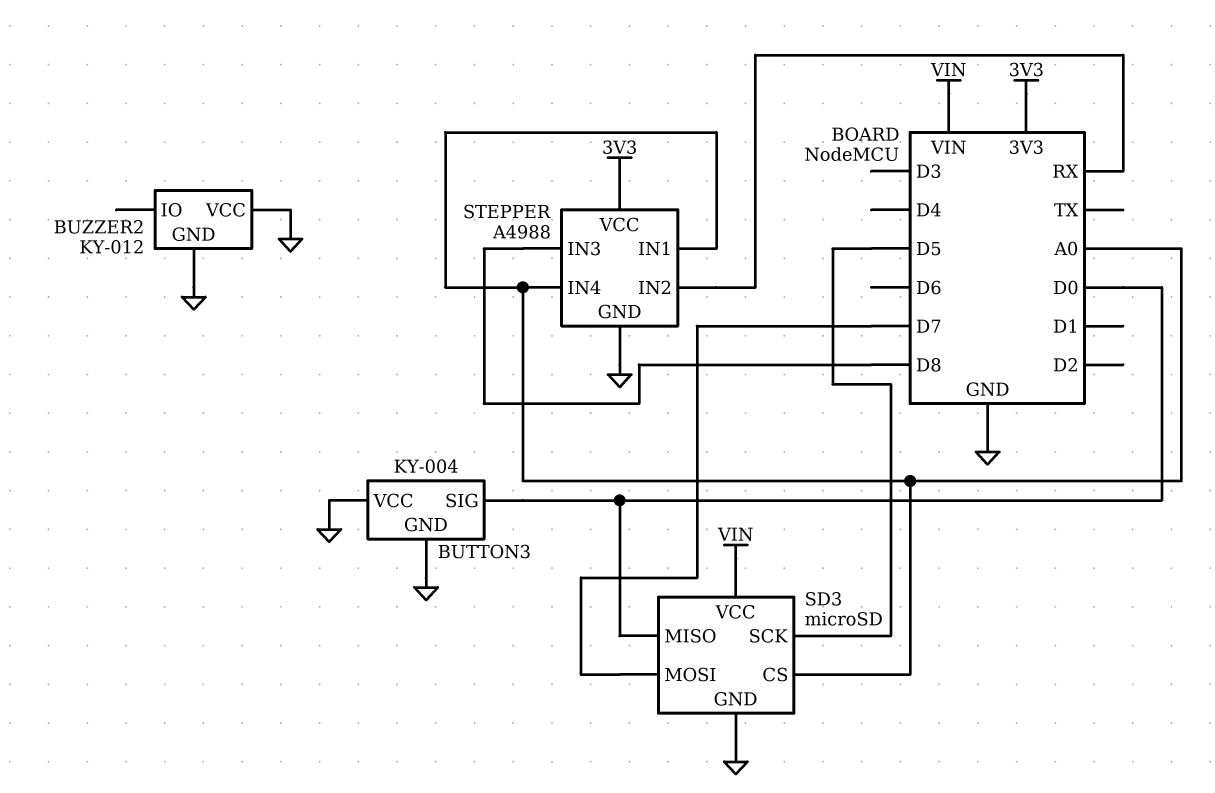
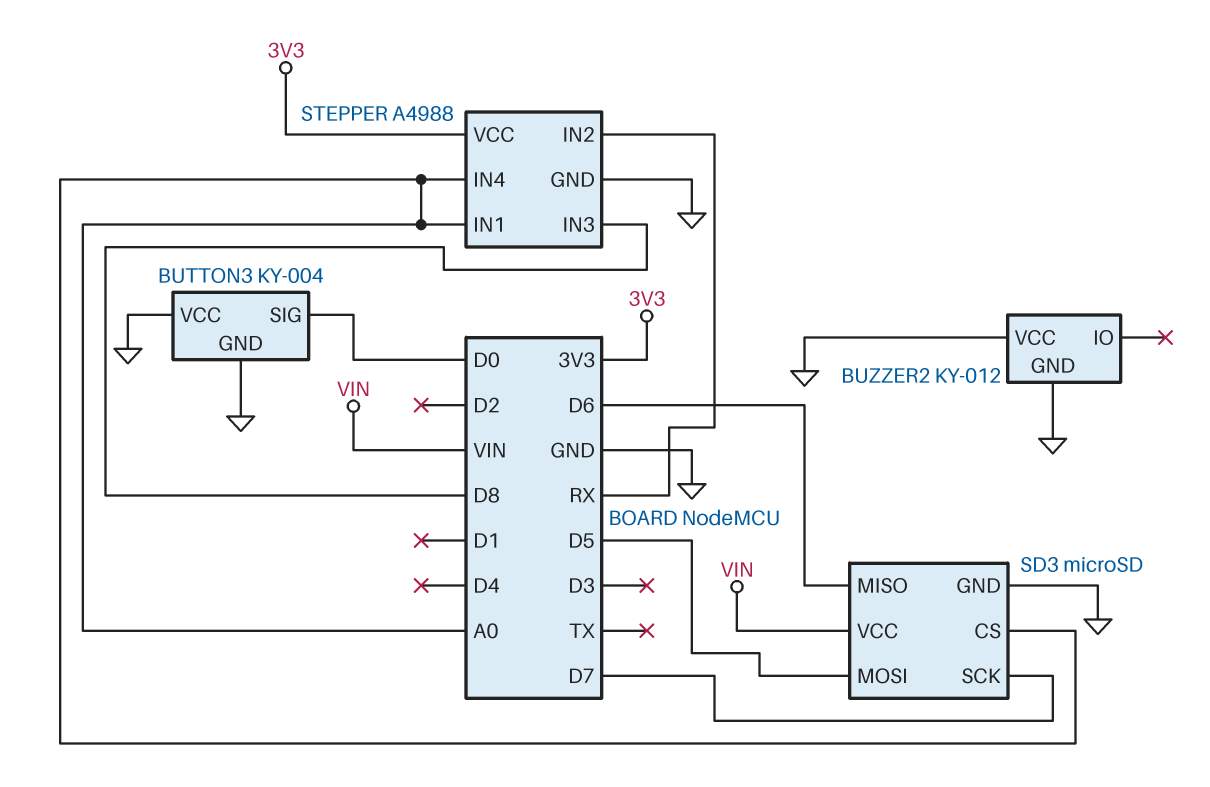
SD3 pin MISO: D0 -> D6
SD3 pin MOSI: D7 -> D5
SD3 pin SCK: D5 -> D7

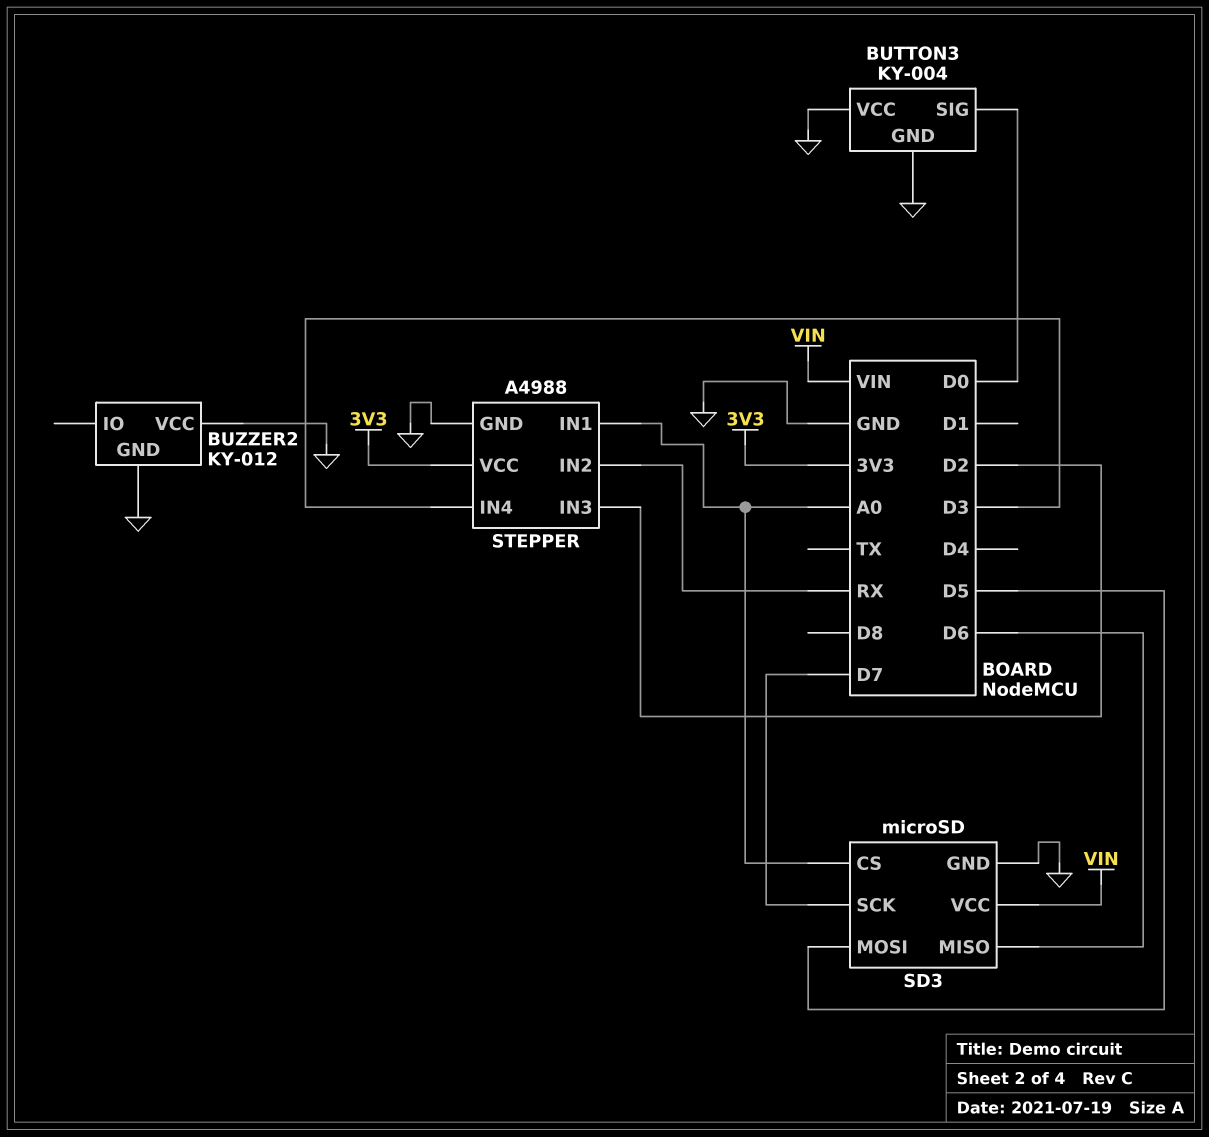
STEPPER pin IN3: D8 -> D2
STEPPER pin IN4: A0 -> D3

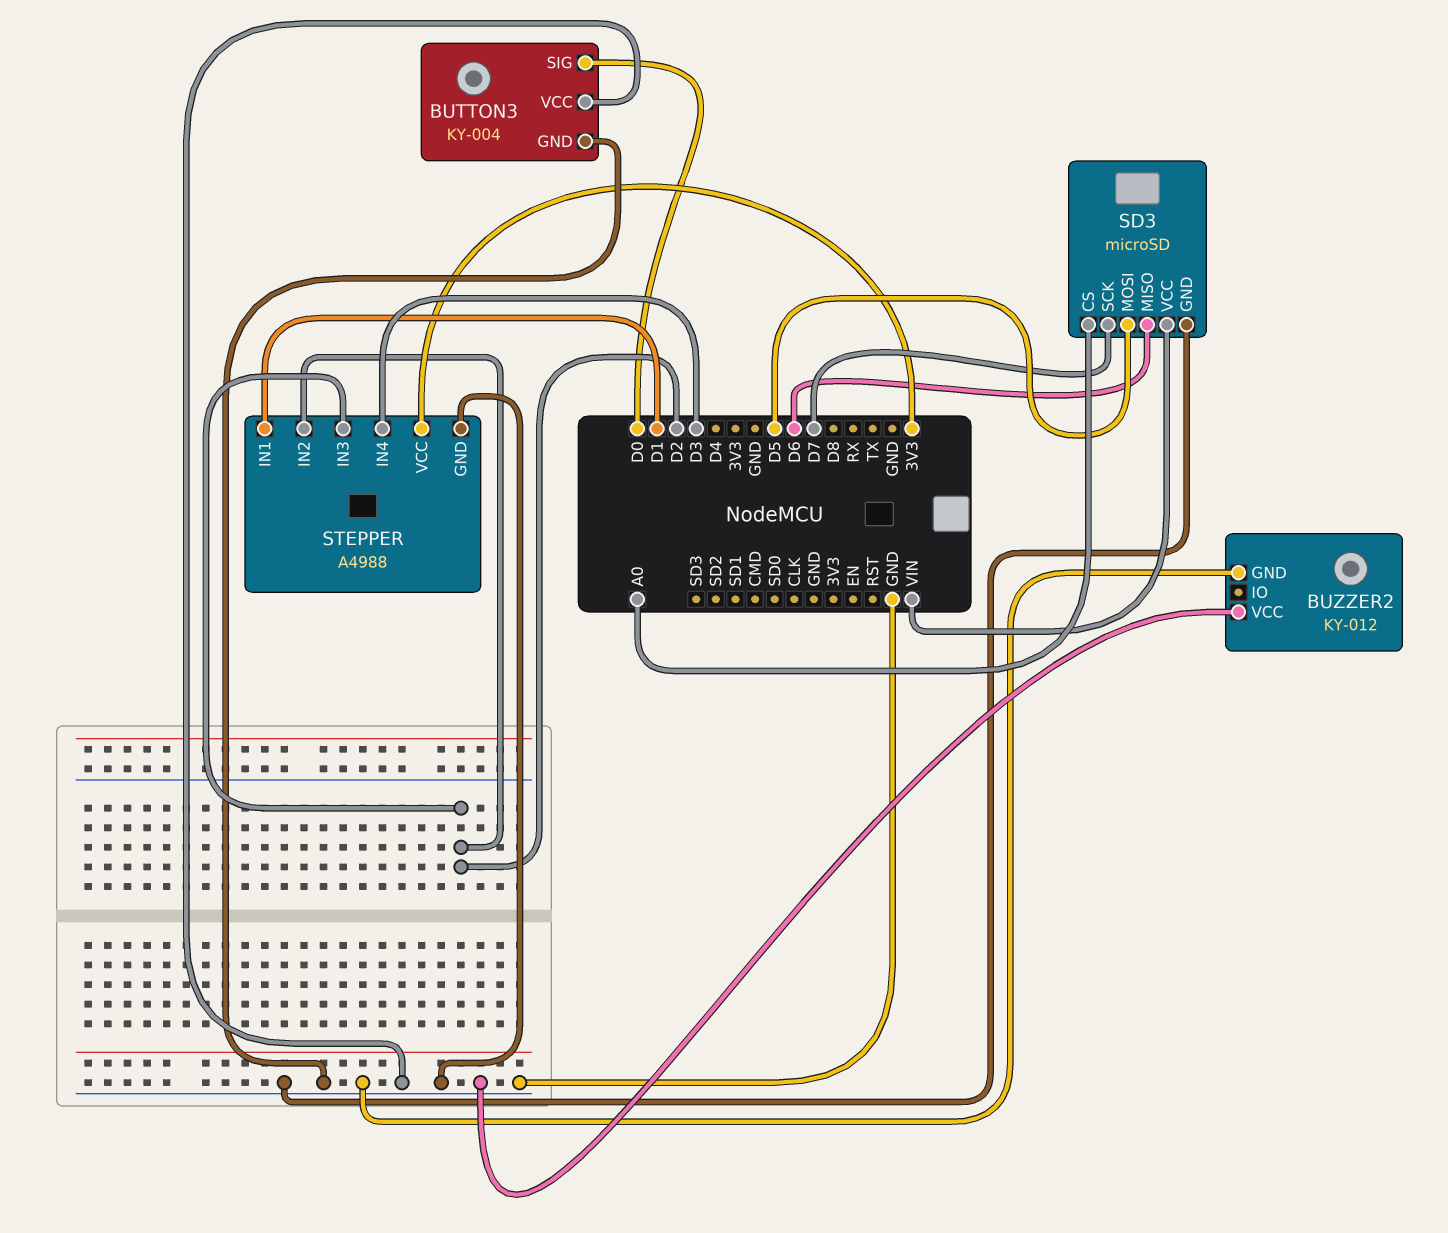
STEPPER pin IN1: A0 -> D1
STEPPER pin IN2: RX -> D2

